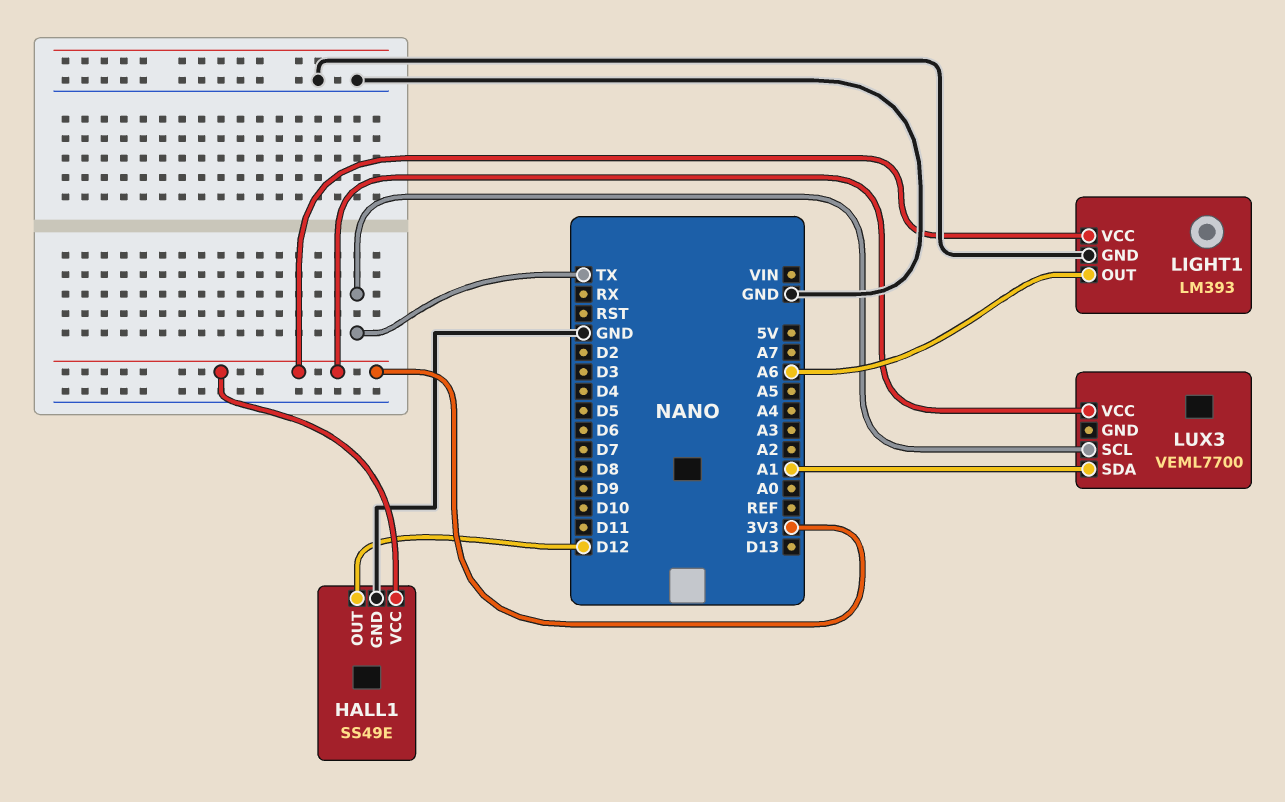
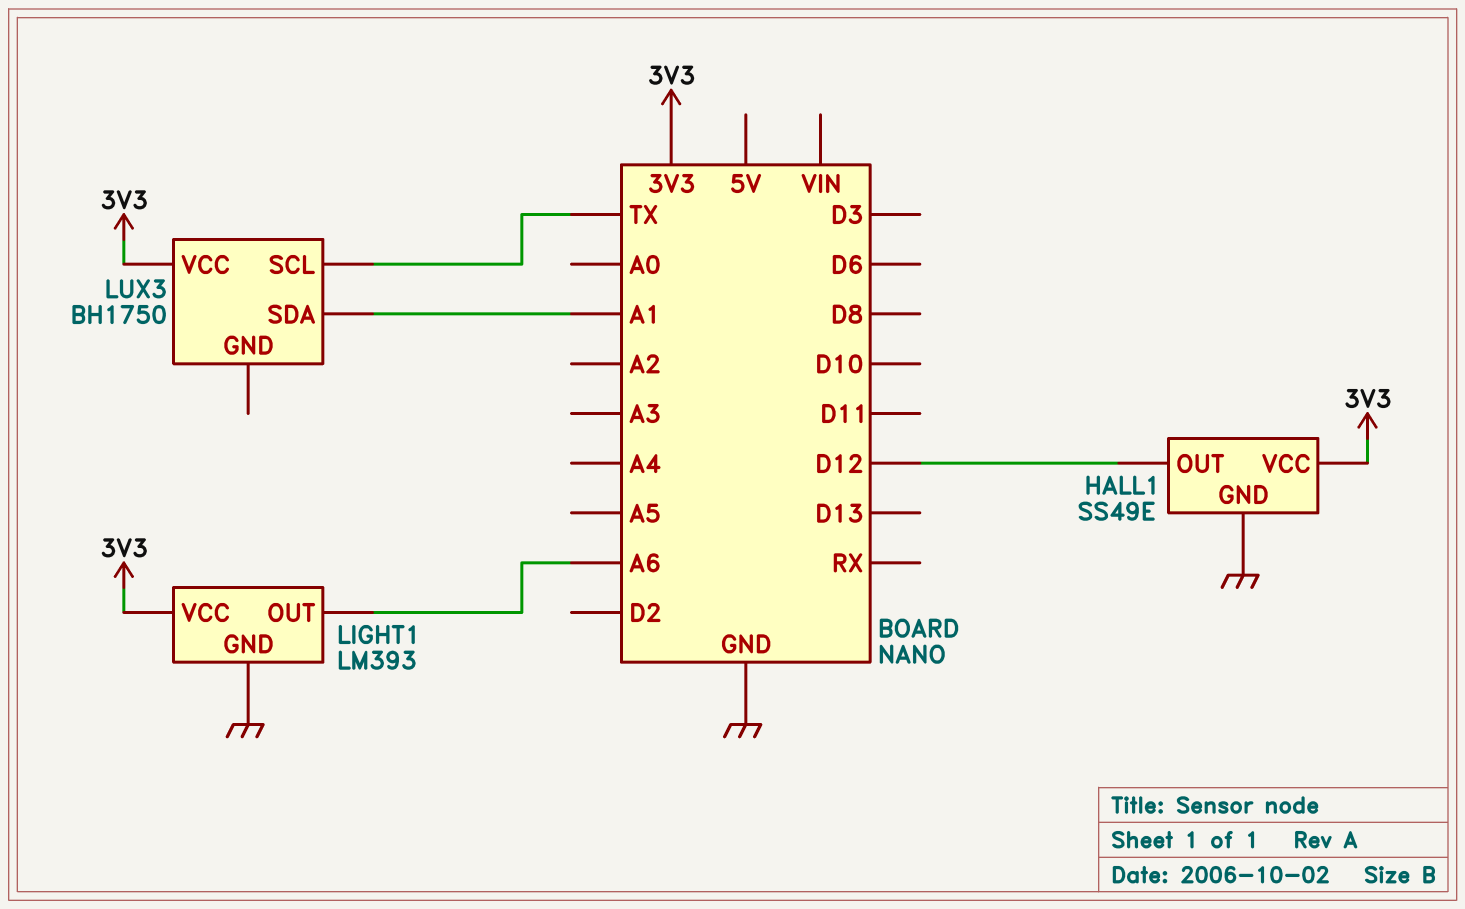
LUX3: VEML7700 -> BH1750

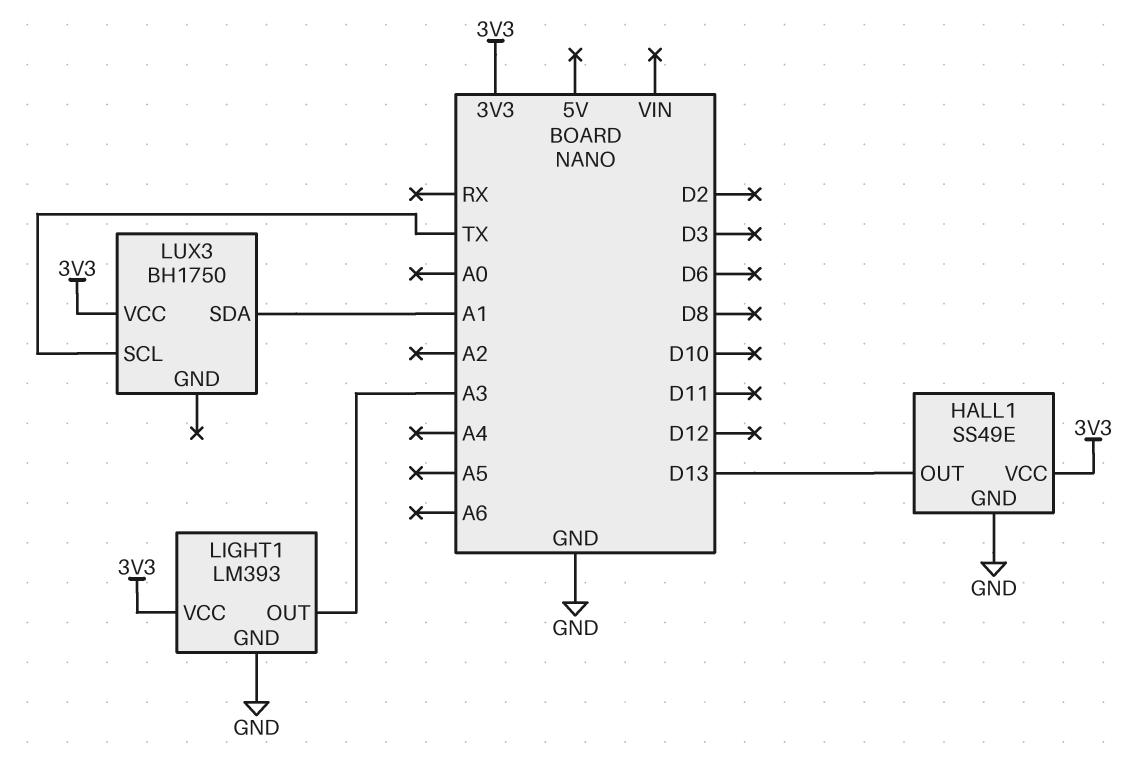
HALL1 pin OUT: D12 -> D13
LIGHT1 pin OUT: A6 -> A3

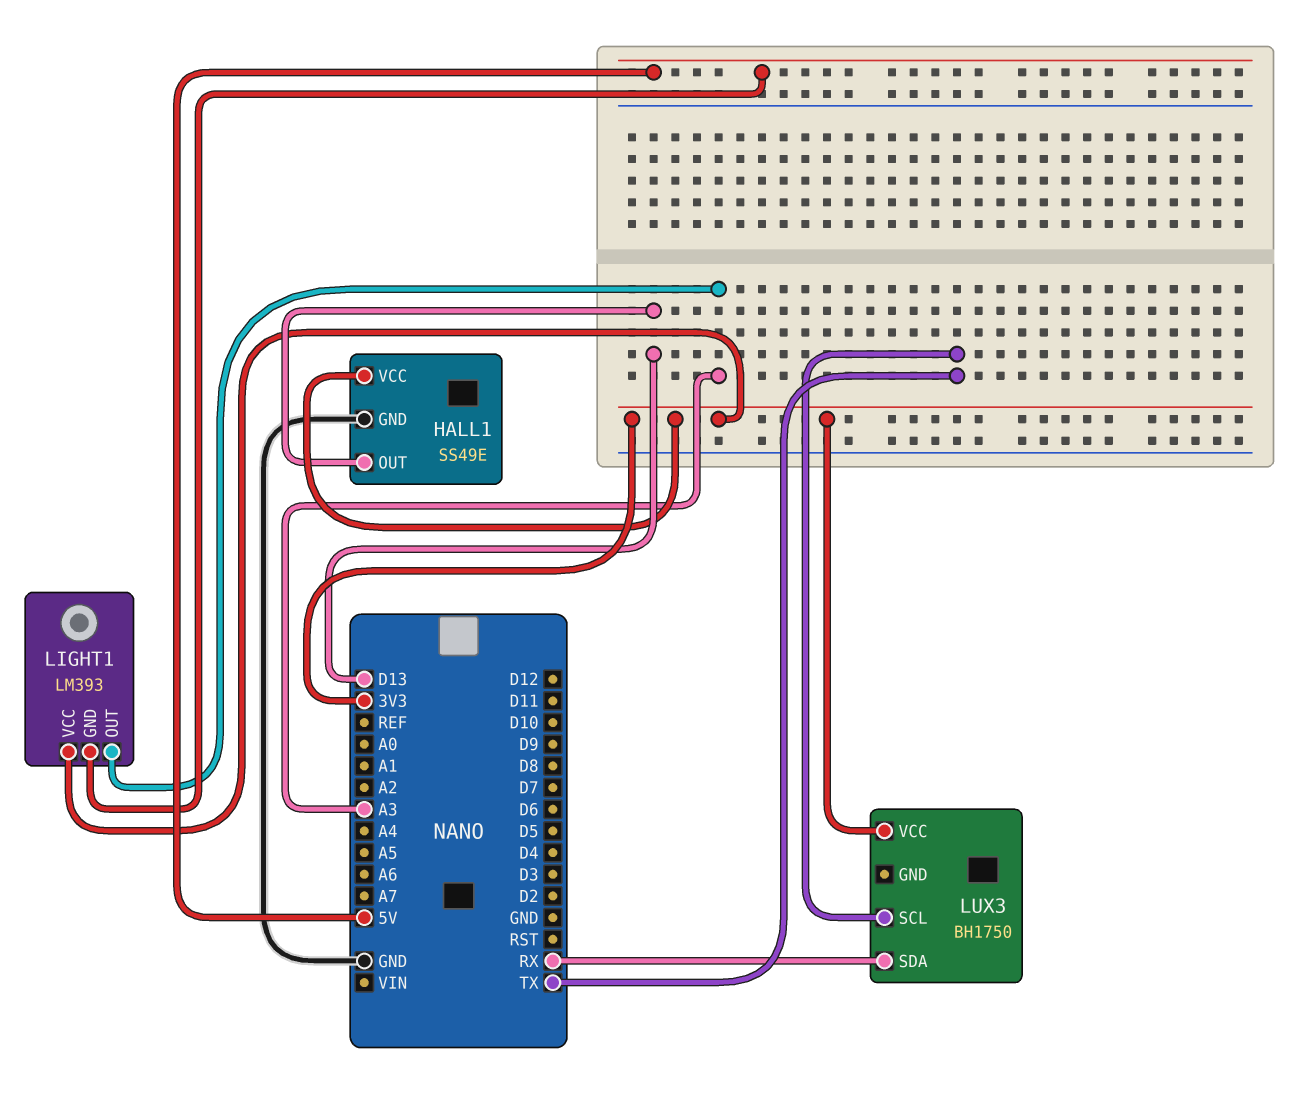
LIGHT1 pin GND: GND -> 5V
LUX3 pin SDA: A1 -> RX

